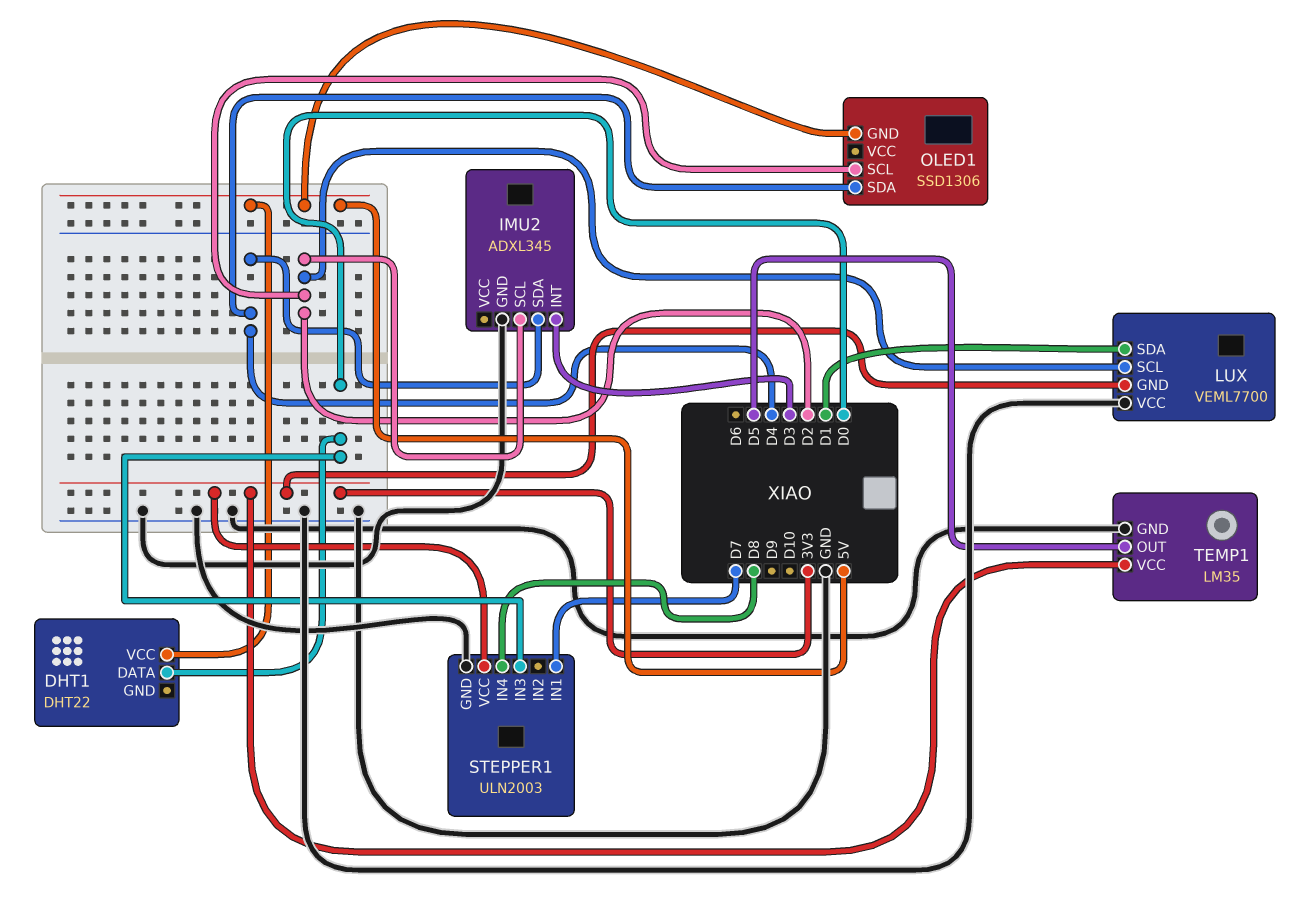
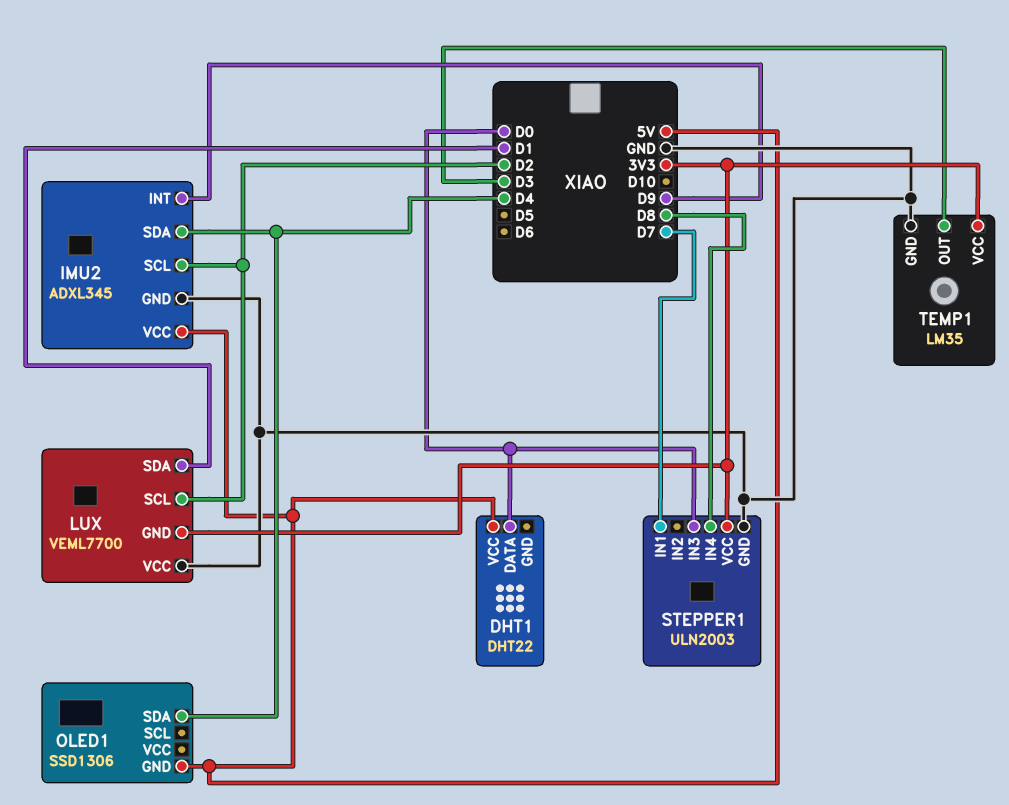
IMU2 pin INT: D3 -> D9
IMU2 pin VCC: none -> 5V
OLED1 pin SCL: D2 -> none
TEMP1 pin OUT: D5 -> D3

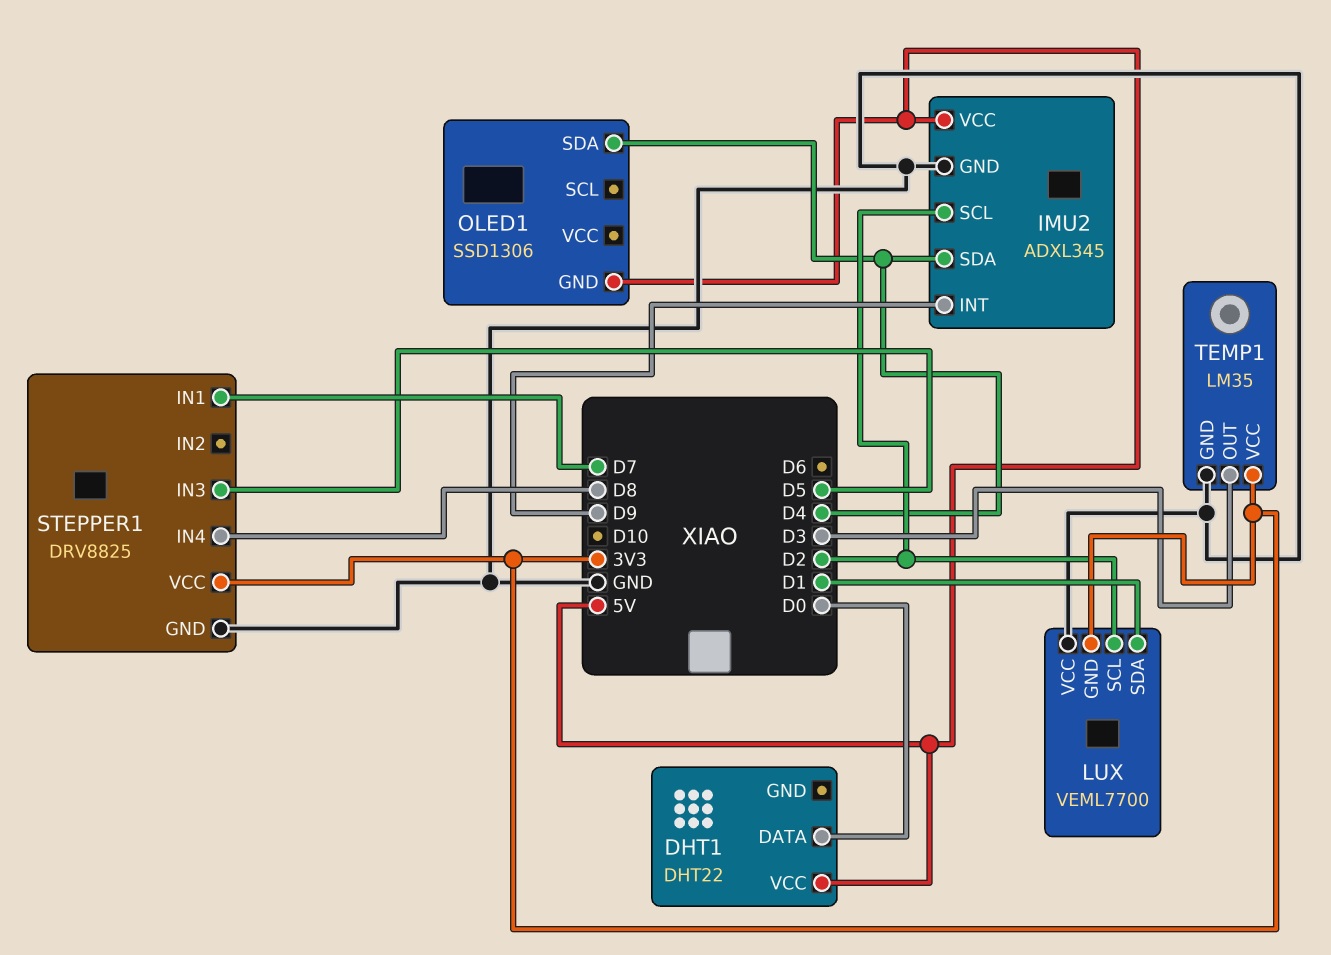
STEPPER1: ULN2003 -> DRV8825
STEPPER1 pin IN3: D0 -> D5

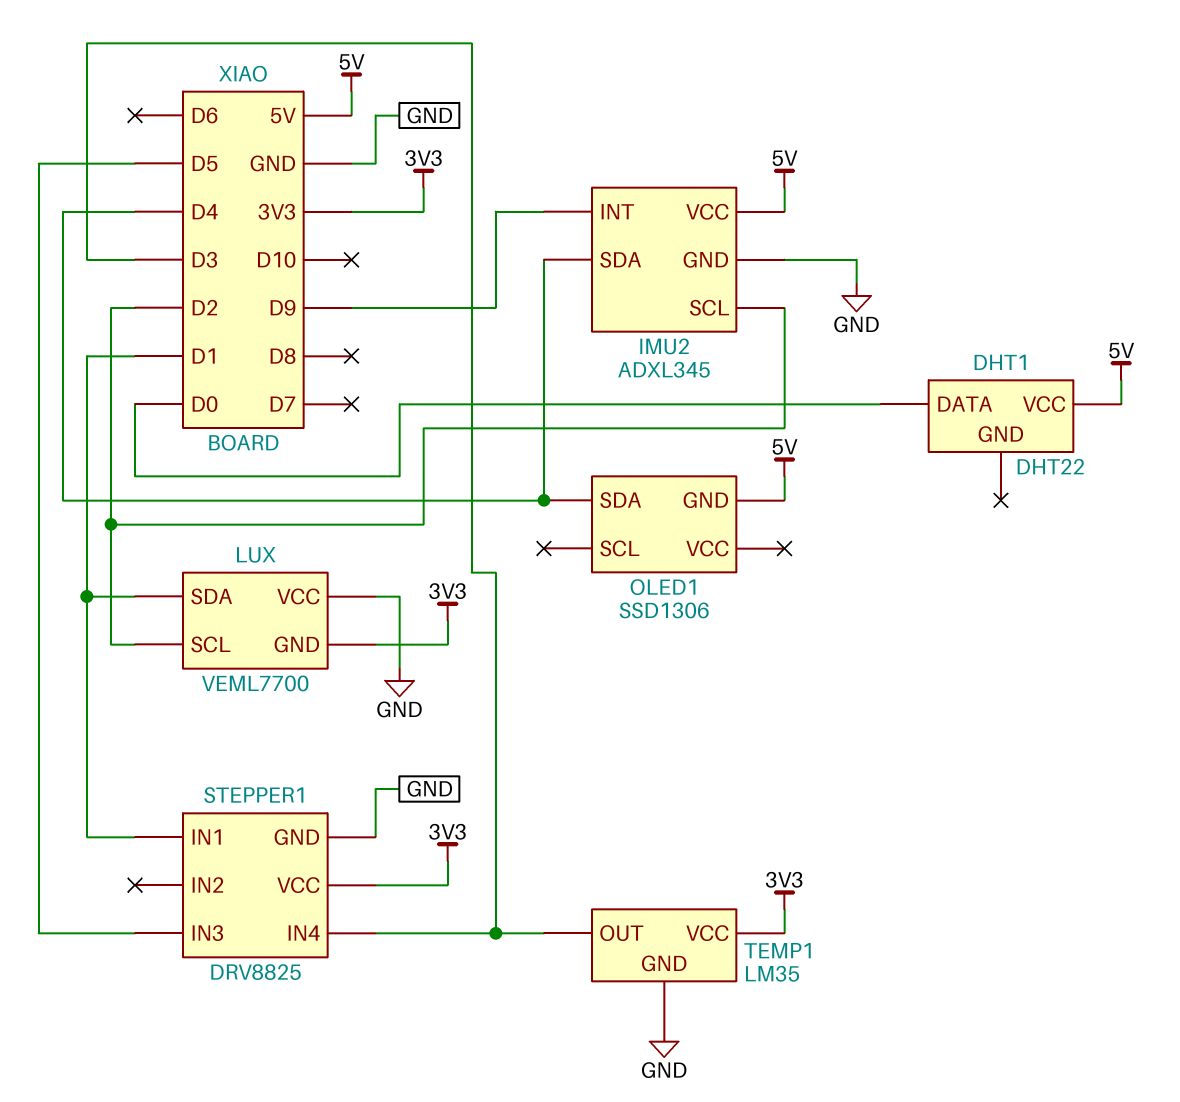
STEPPER1 pin IN1: D7 -> D1
STEPPER1 pin IN4: D8 -> D3

